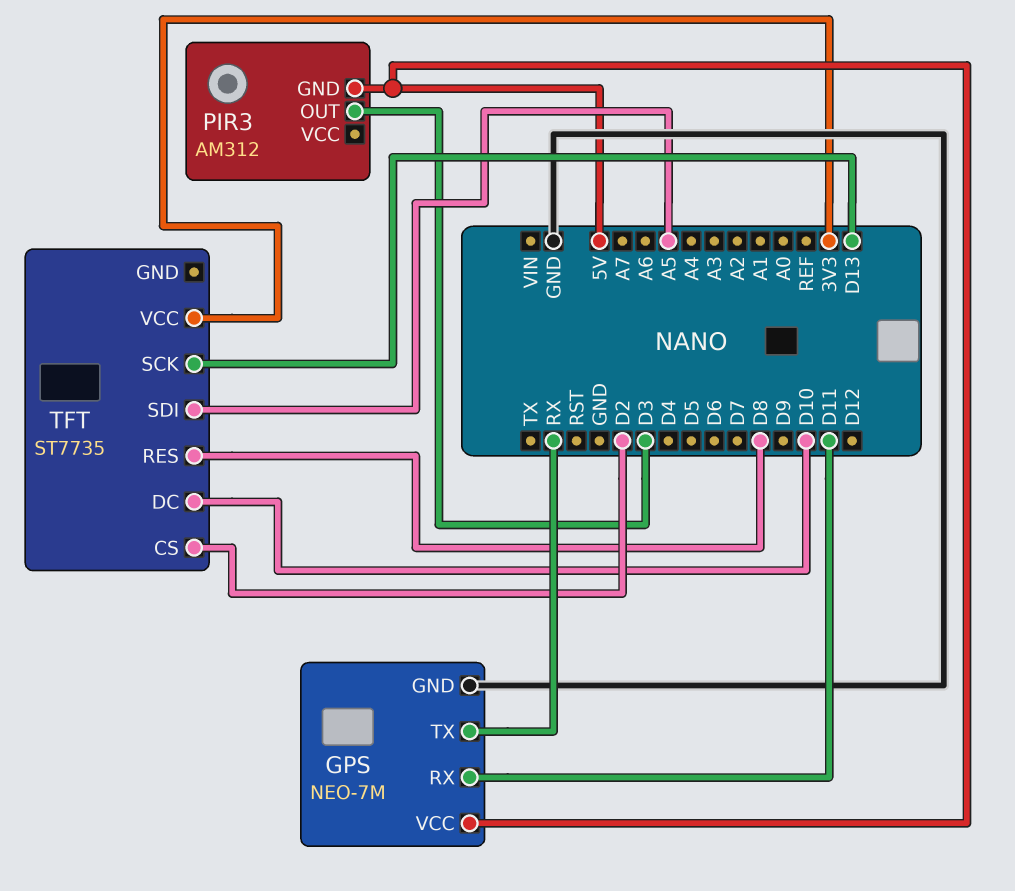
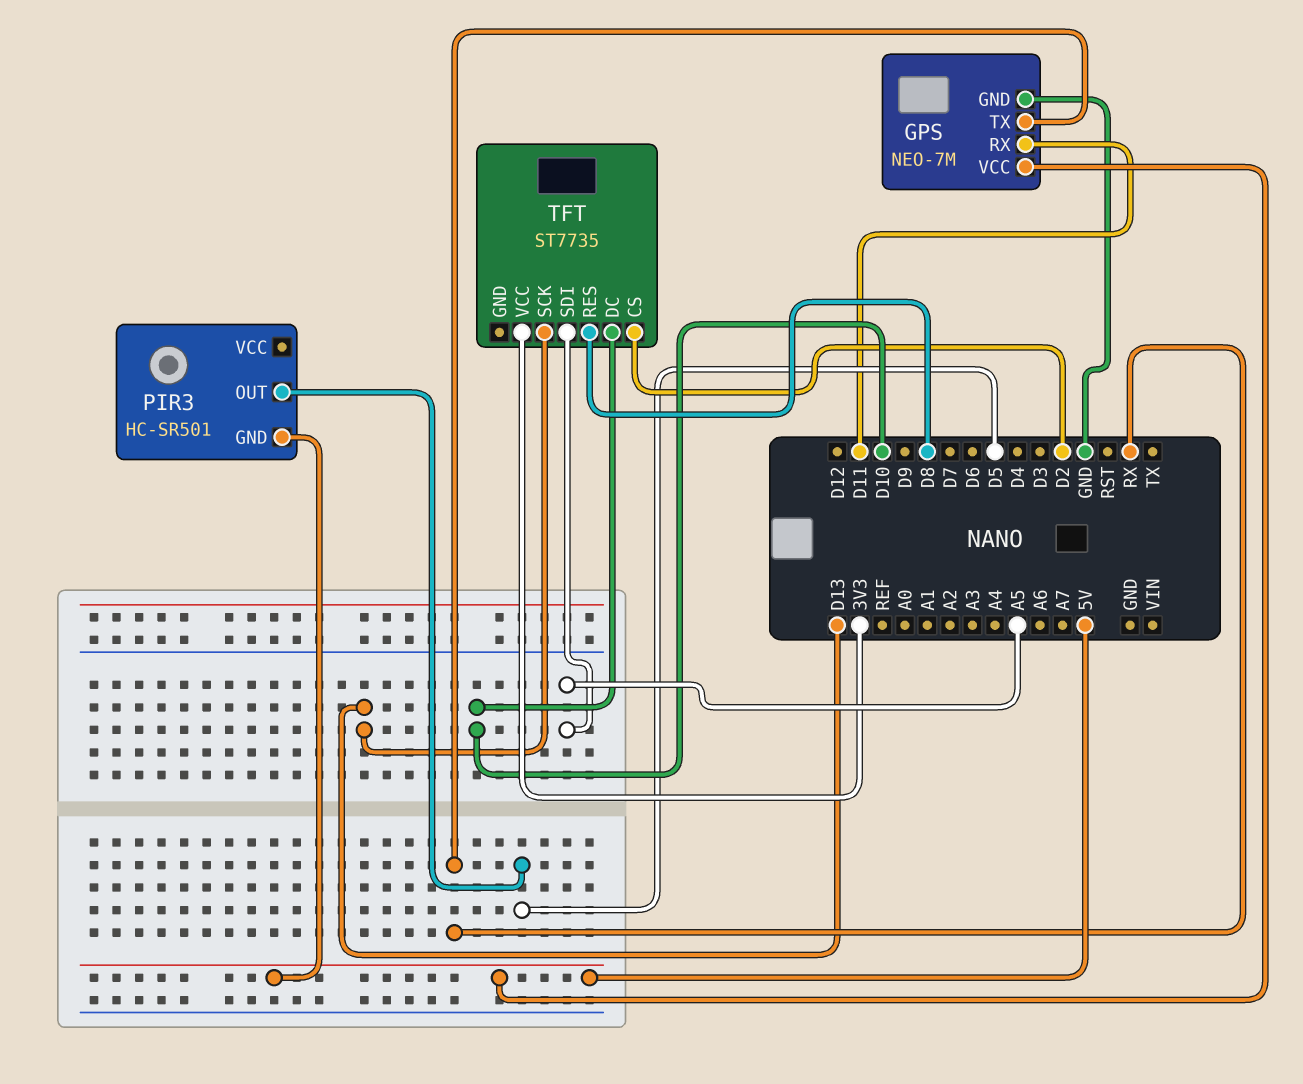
PIR3: AM312 -> HC-SR501
PIR3 pin OUT: D3 -> D5

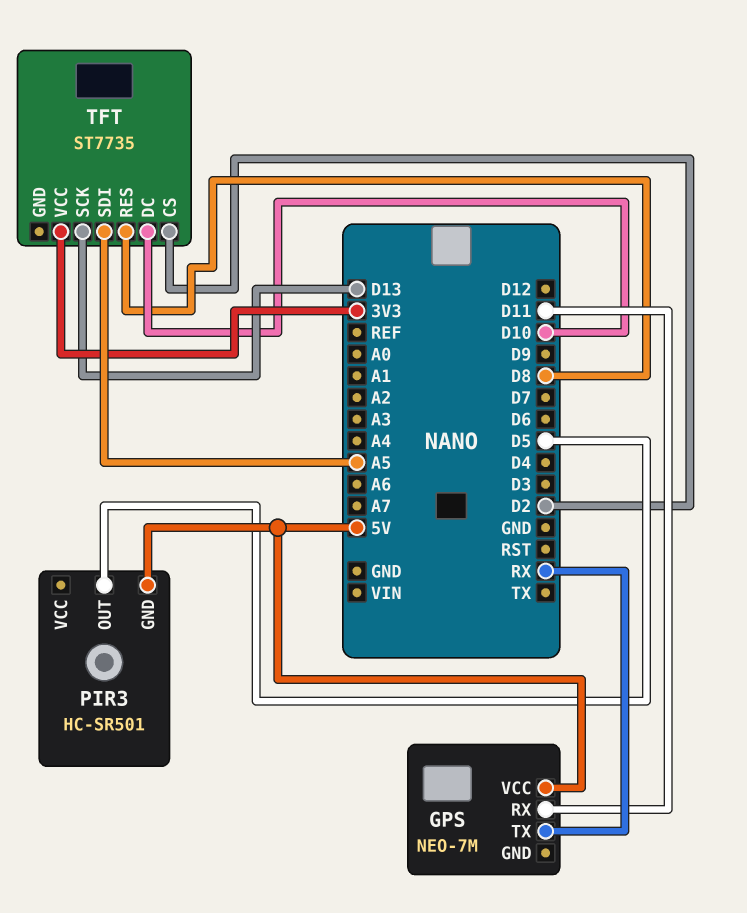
GPS pin GND: GND -> none

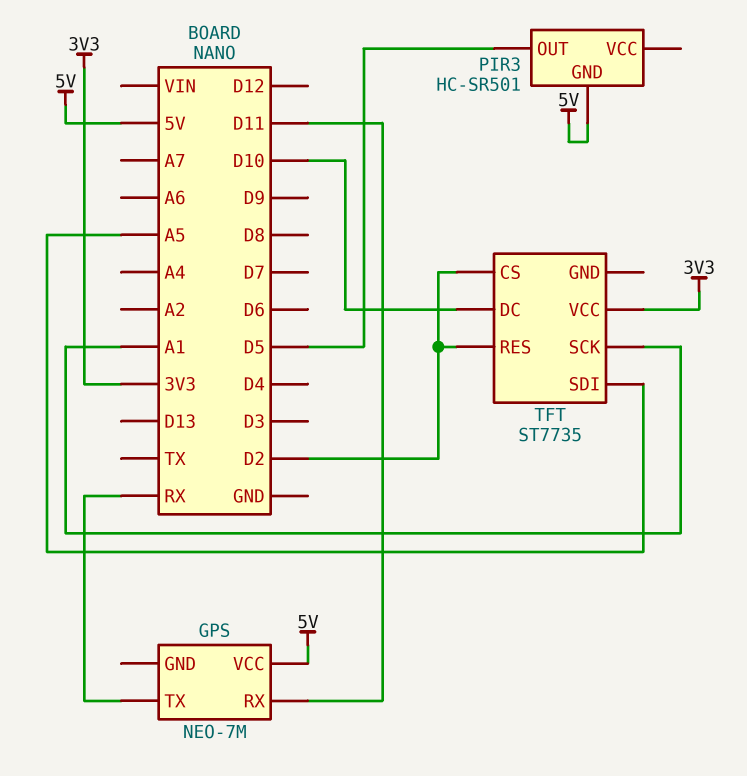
TFT pin RES: D8 -> D2
TFT pin SCK: D13 -> A1

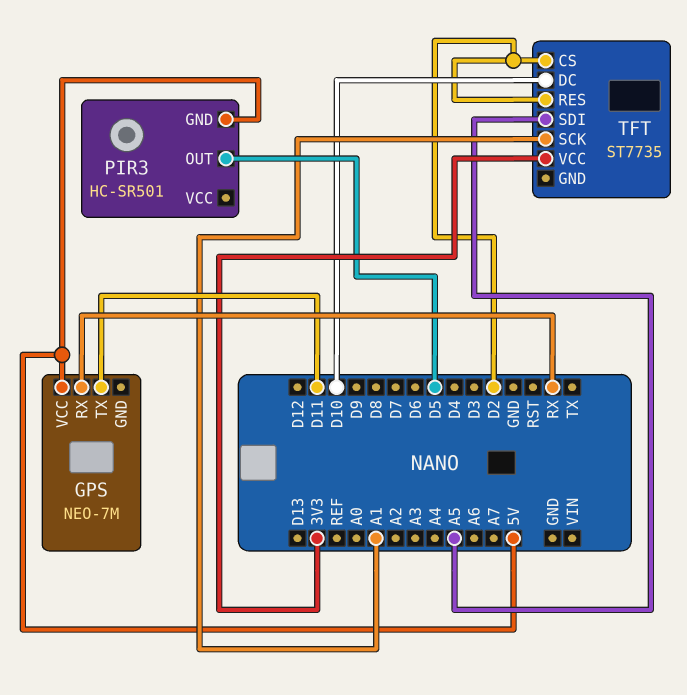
GPS pin RX: D11 -> RX
GPS pin TX: RX -> D11

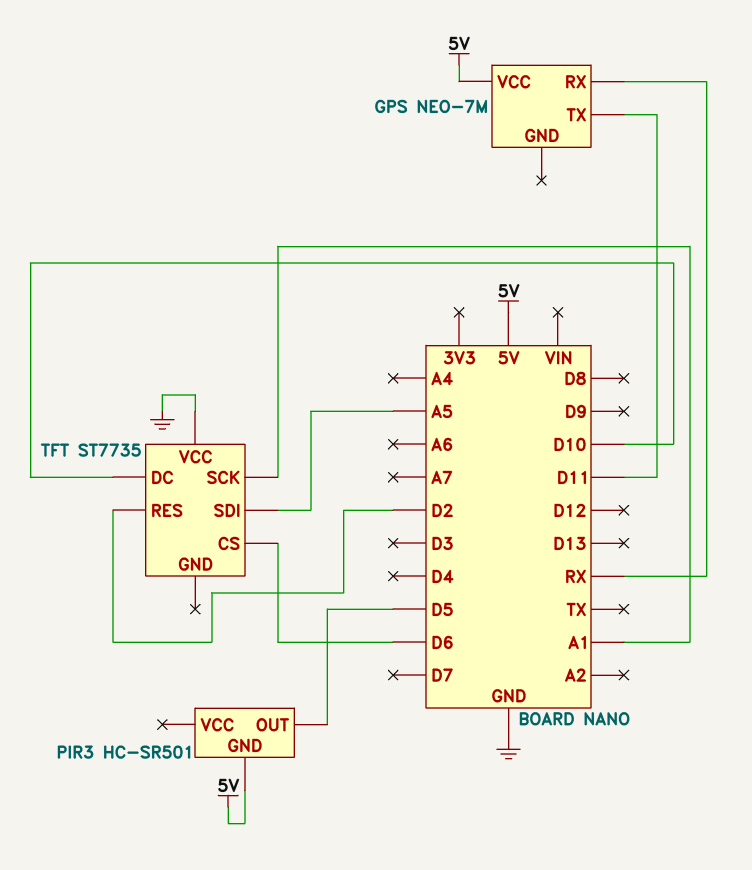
TFT pin CS: D2 -> D6
TFT pin VCC: 3V3 -> GND

